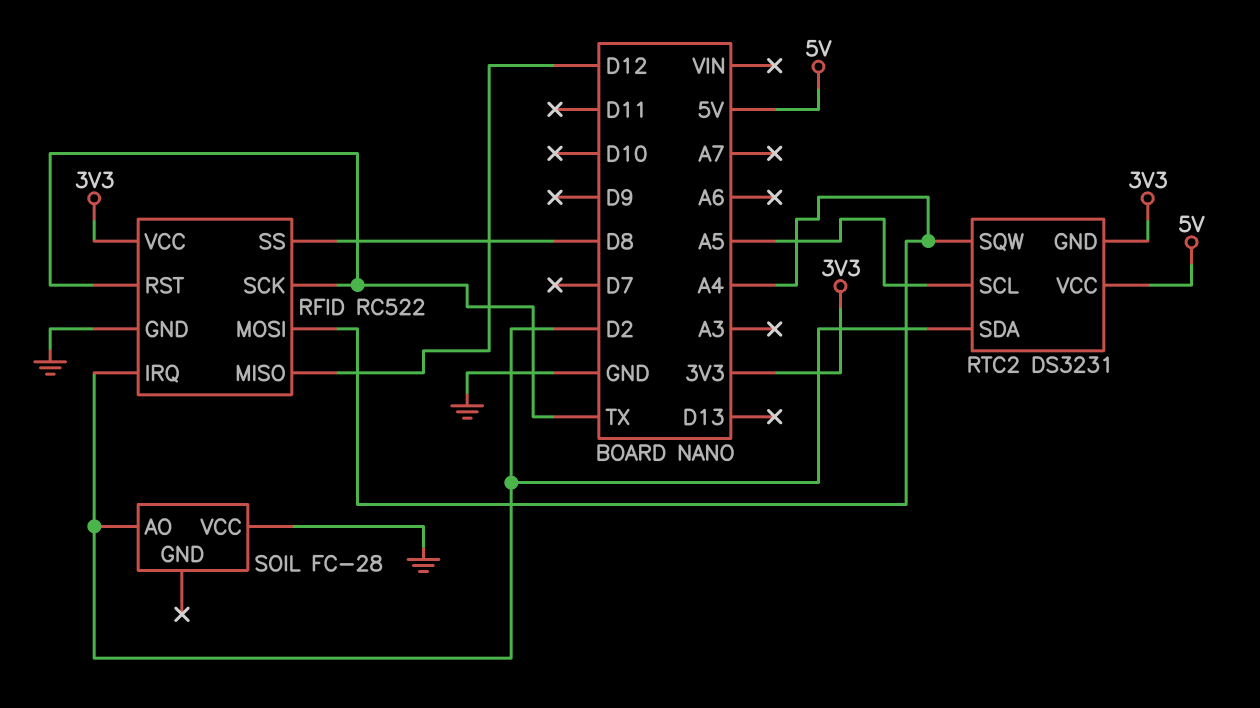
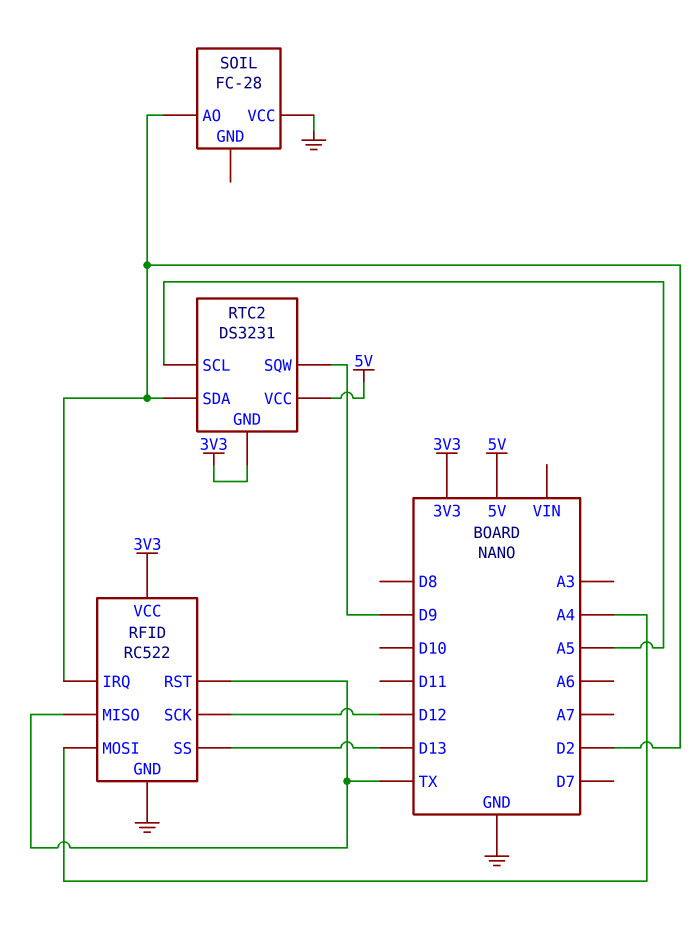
RFID pin MISO: D12 -> TX
RFID pin SCK: TX -> D12
RFID pin SS: D8 -> D13
RTC2 pin SQW: A4 -> D9

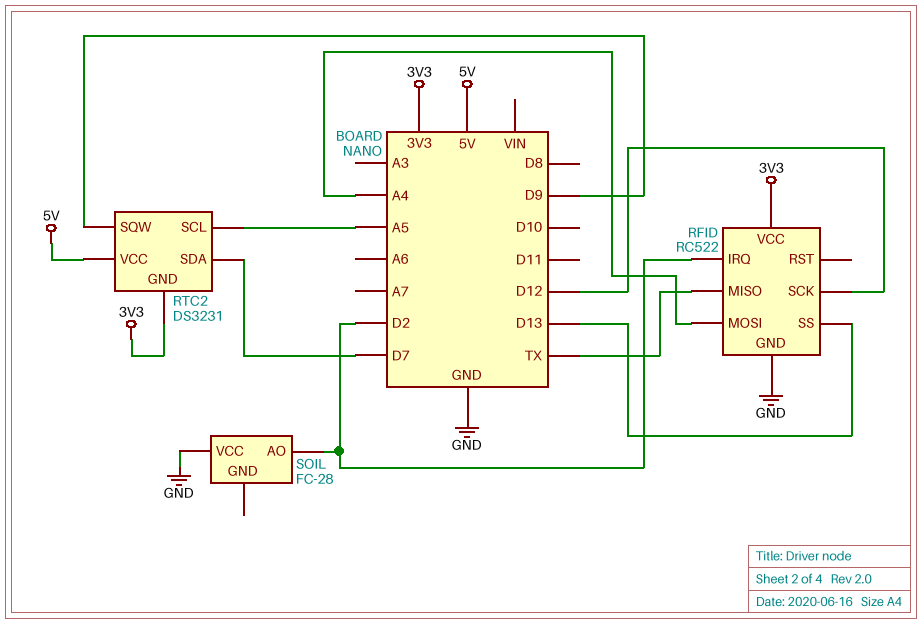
RFID pin RST: TX -> none
RTC2 pin SDA: D2 -> D7

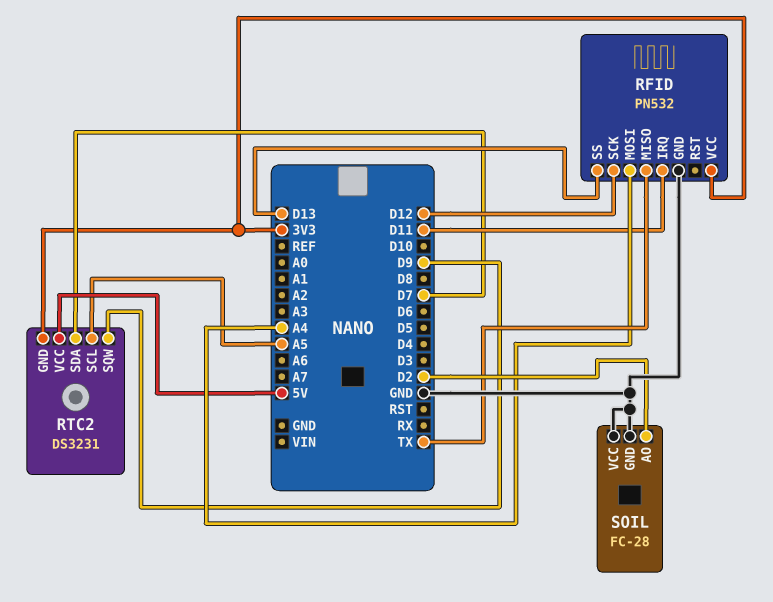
RFID: RC522 -> PN532
RFID pin IRQ: D2 -> D11
SOIL pin GND: none -> GND

